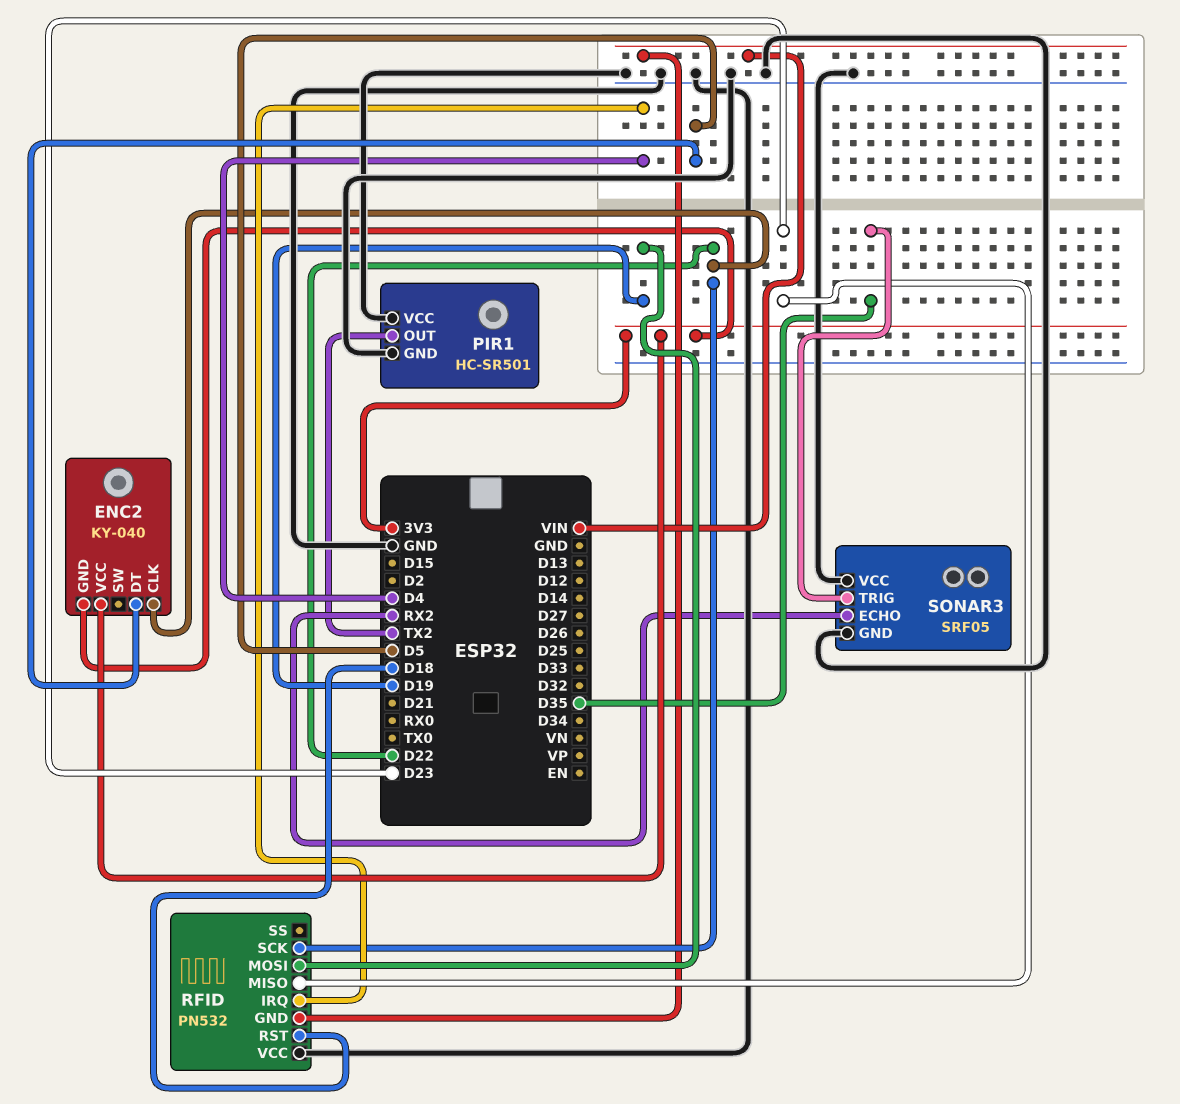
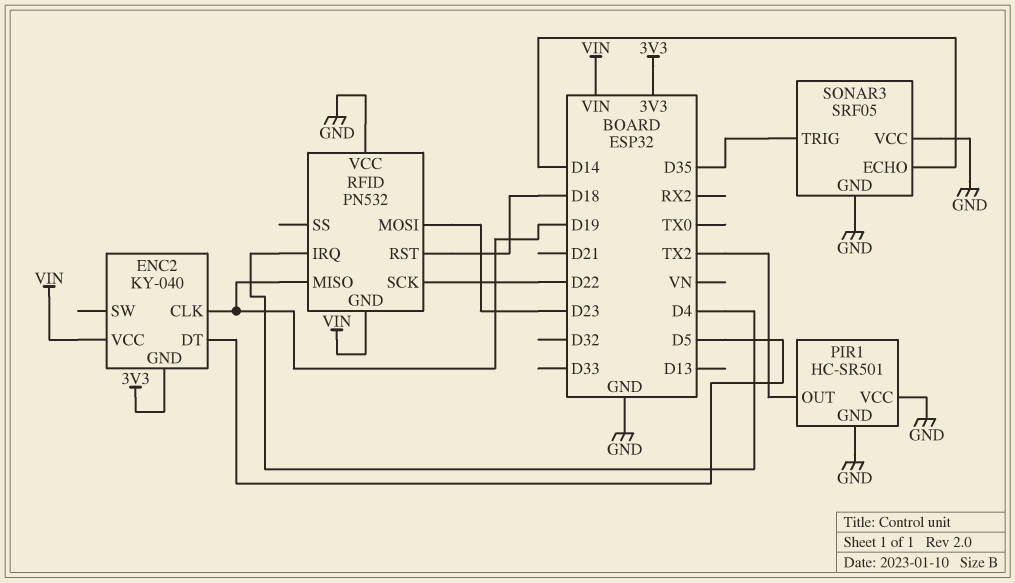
ENC2 pin CLK: D22 -> D19
ENC2 pin VCC: 3V3 -> VIN
RFID pin MISO: D23 -> D19
RFID pin MOSI: D19 -> D23
SONAR3 pin ECHO: RX2 -> D14

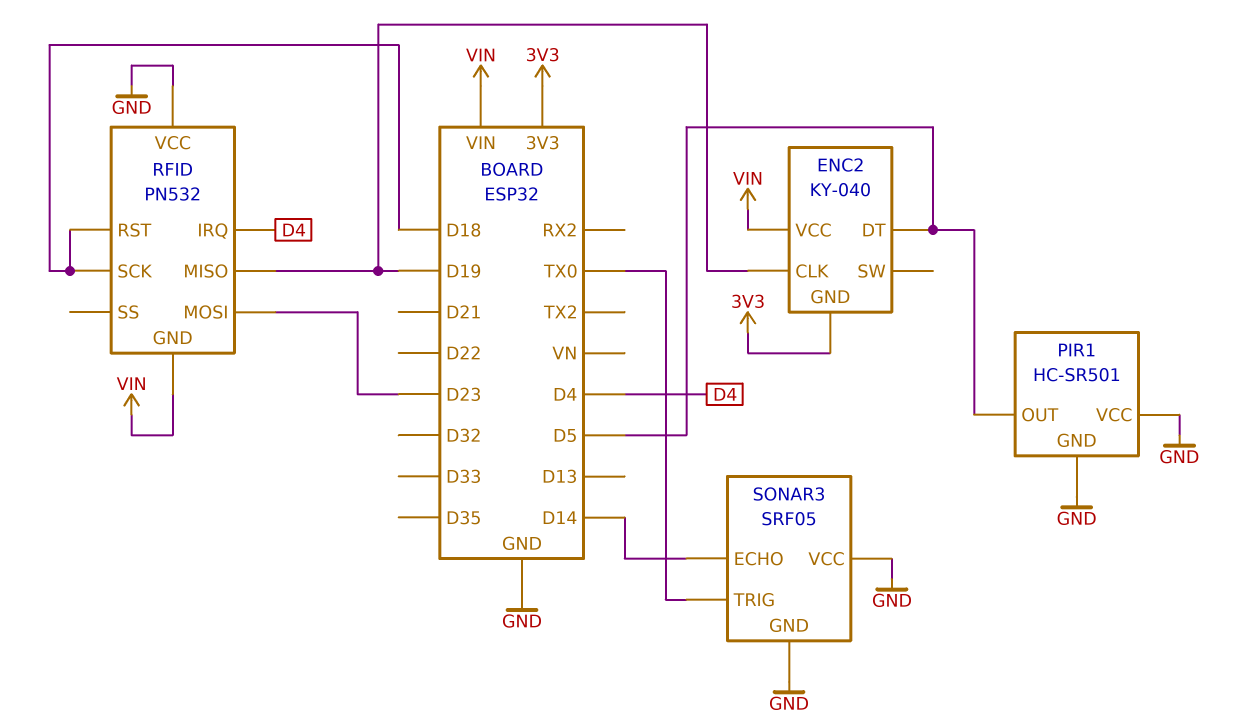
PIR1 pin OUT: TX2 -> D5
RFID pin SCK: D22 -> D18
SONAR3 pin TRIG: D35 -> TX0

